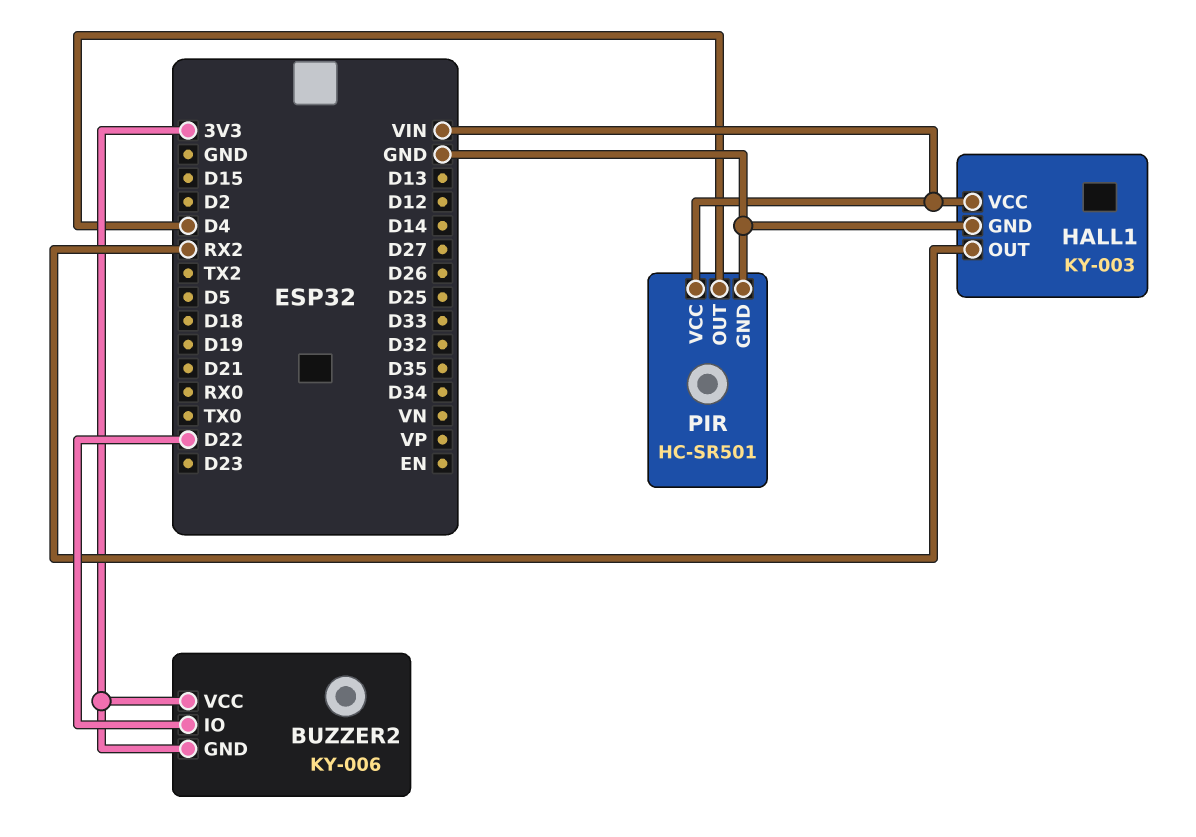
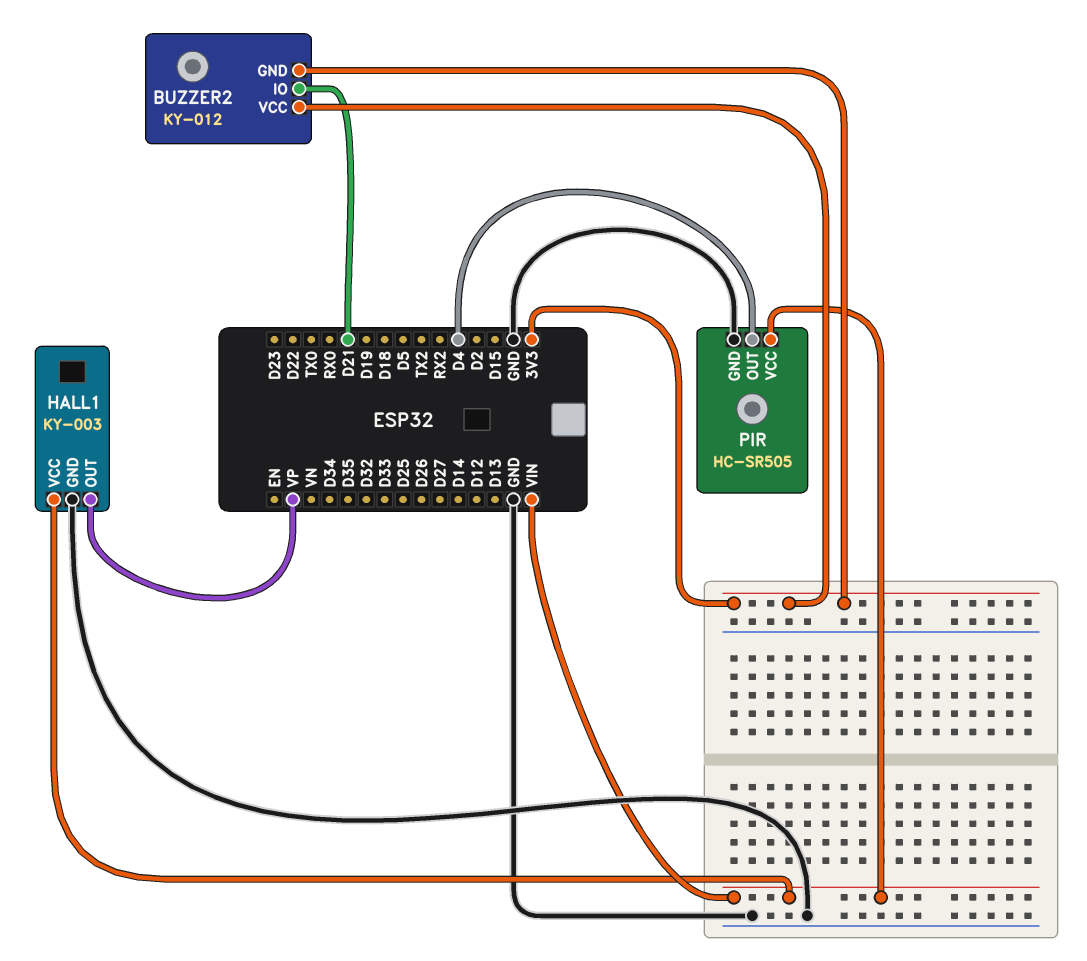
BUZZER2: KY-006 -> KY-012
BUZZER2 pin IO: D22 -> D21
HALL1 pin OUT: RX2 -> VP
PIR: HC-SR501 -> HC-SR505

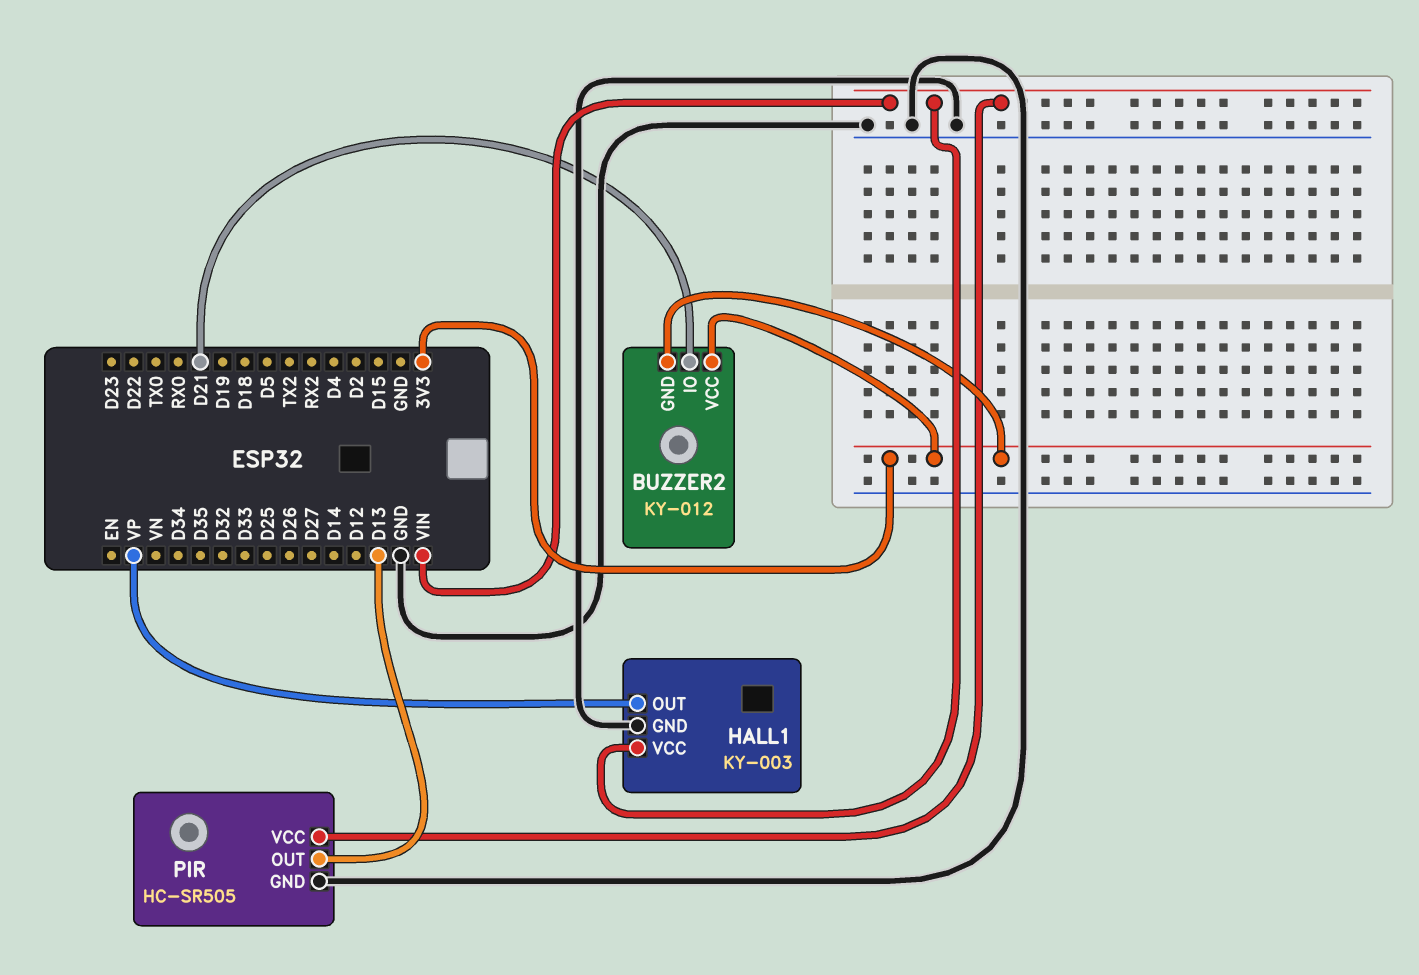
PIR pin OUT: D4 -> D13

